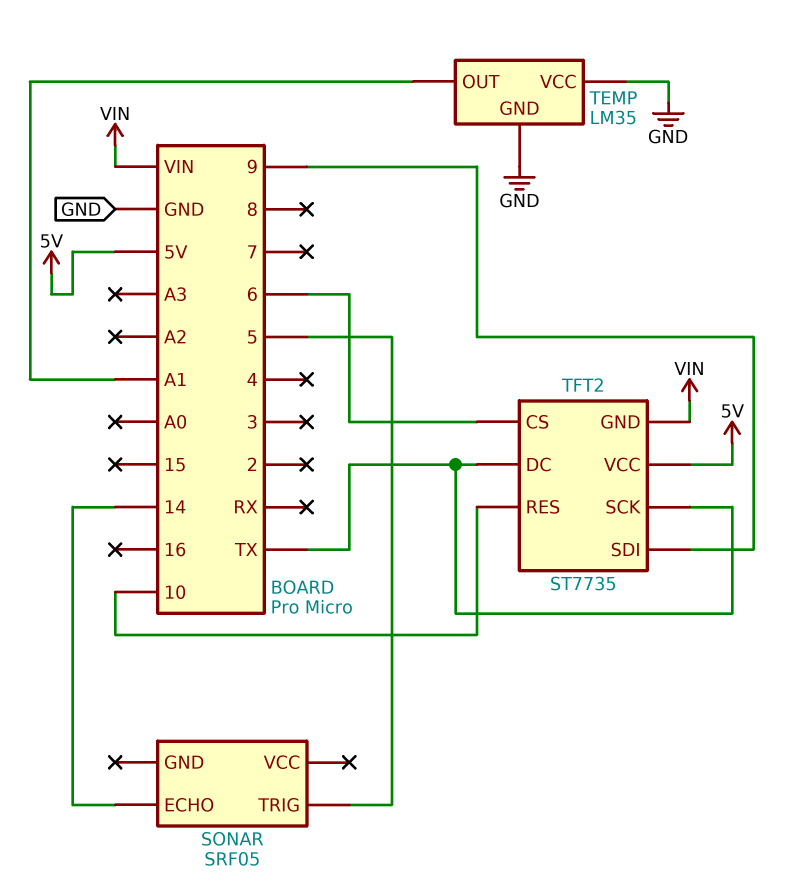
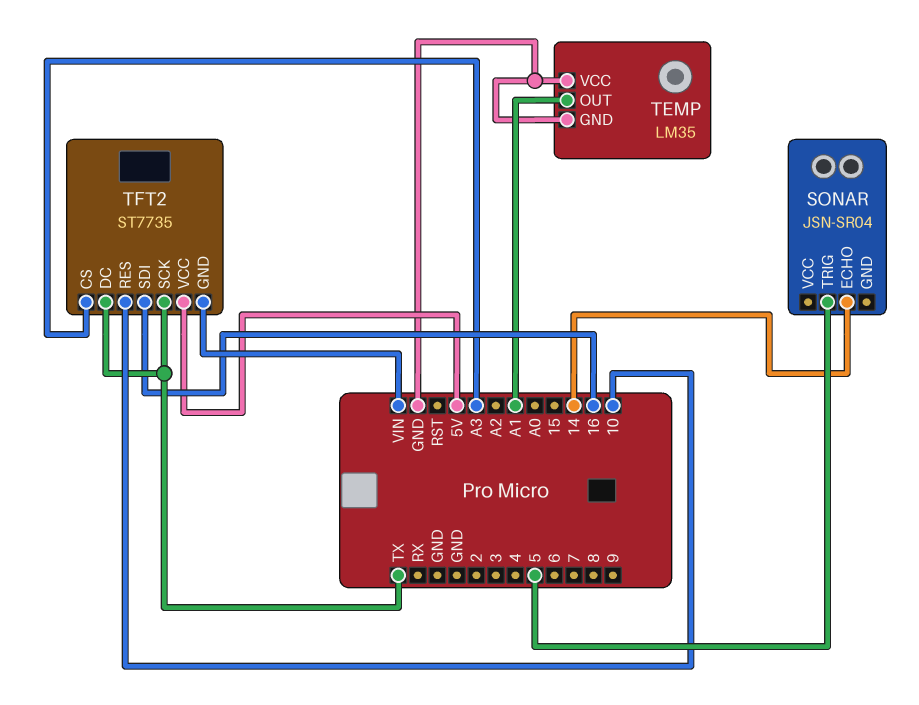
SONAR: SRF05 -> JSN-SR04
TFT2 pin CS: 6 -> A3
TFT2 pin SDI: 9 -> 16

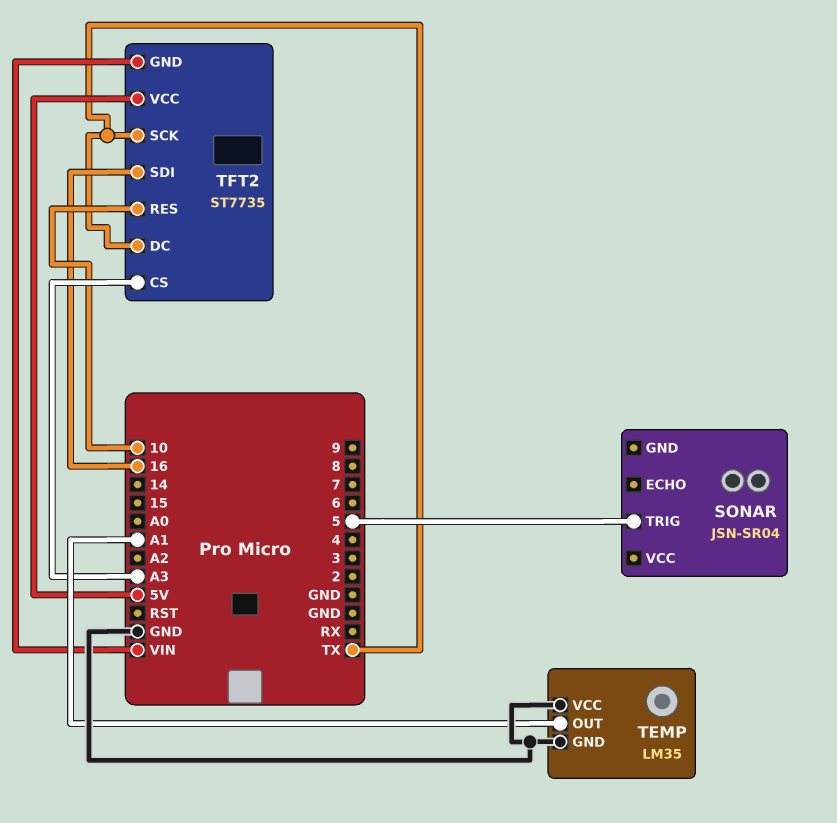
SONAR pin ECHO: 14 -> none

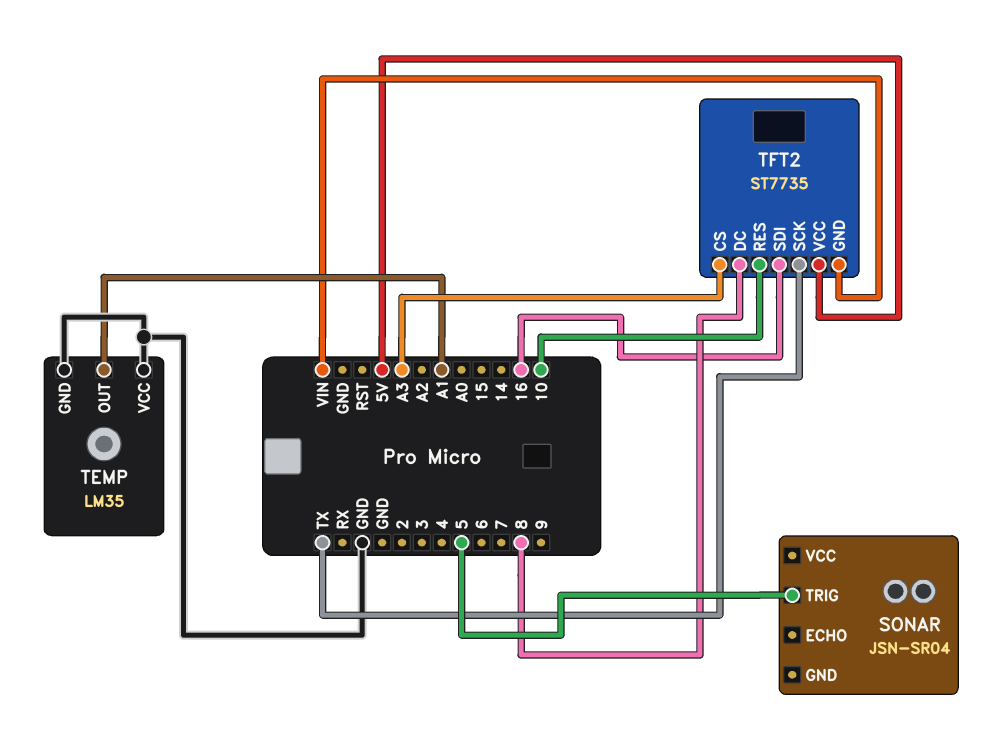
TFT2 pin DC: TX -> 8

